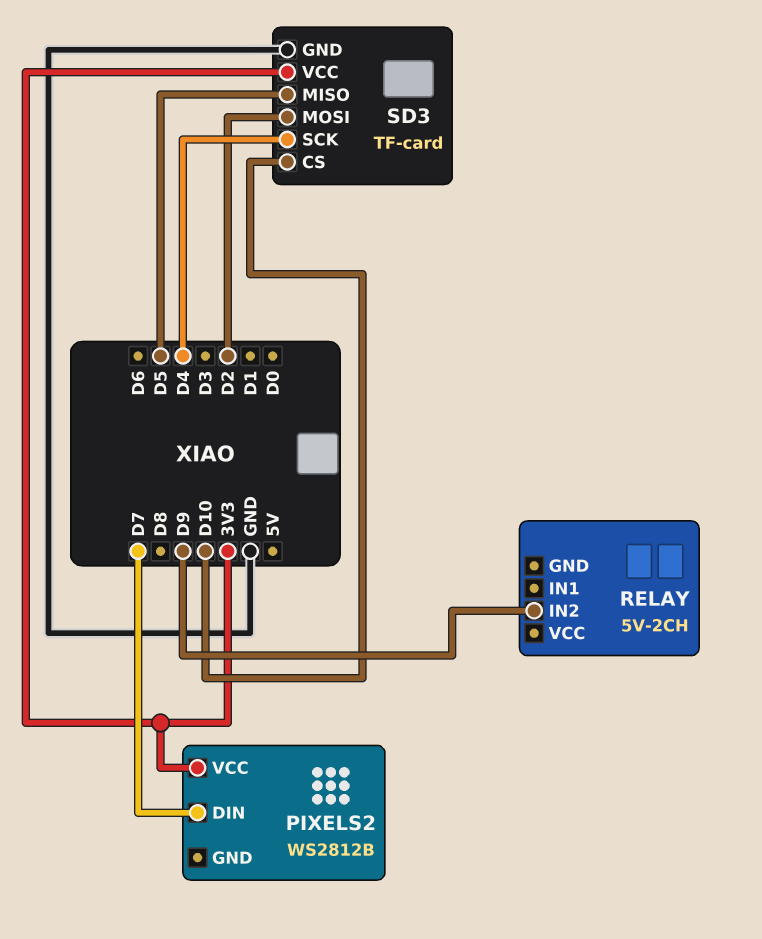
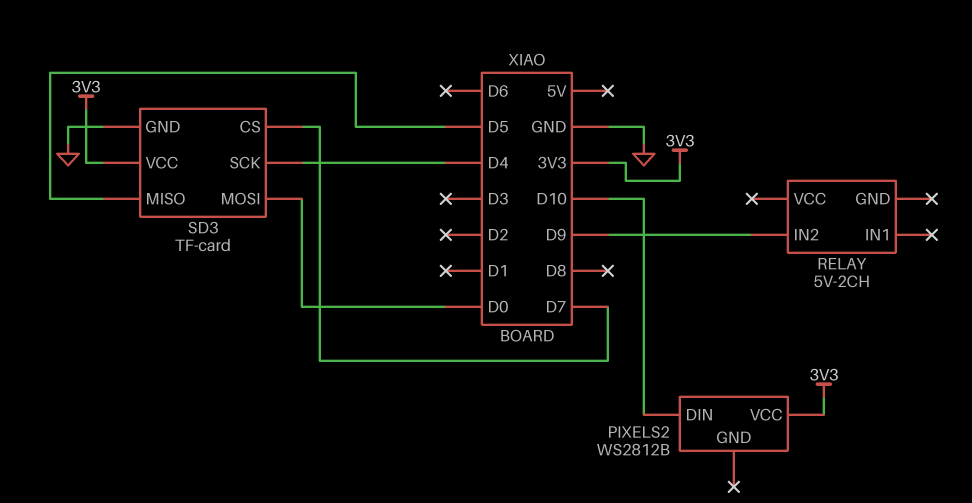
PIXELS2 pin DIN: D7 -> D10
SD3 pin CS: D10 -> D7
SD3 pin MOSI: D2 -> D0

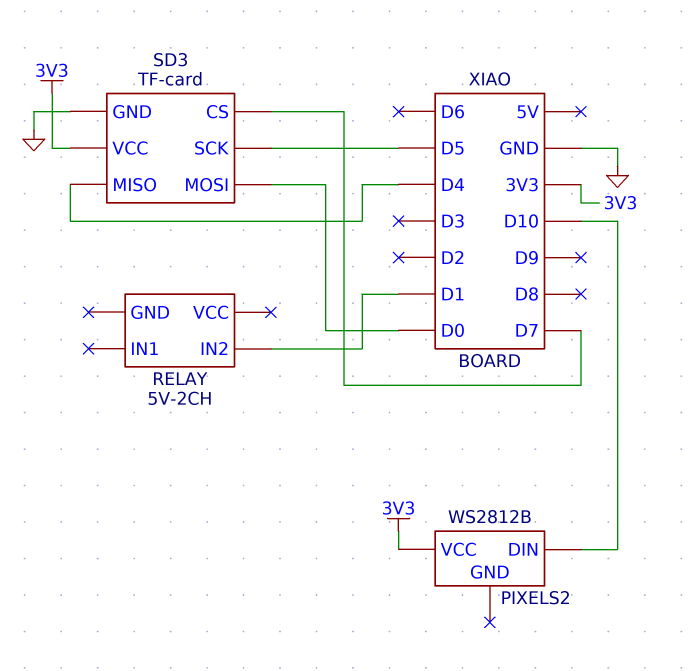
RELAY pin IN2: D9 -> D1
SD3 pin MISO: D5 -> D4
SD3 pin SCK: D4 -> D5

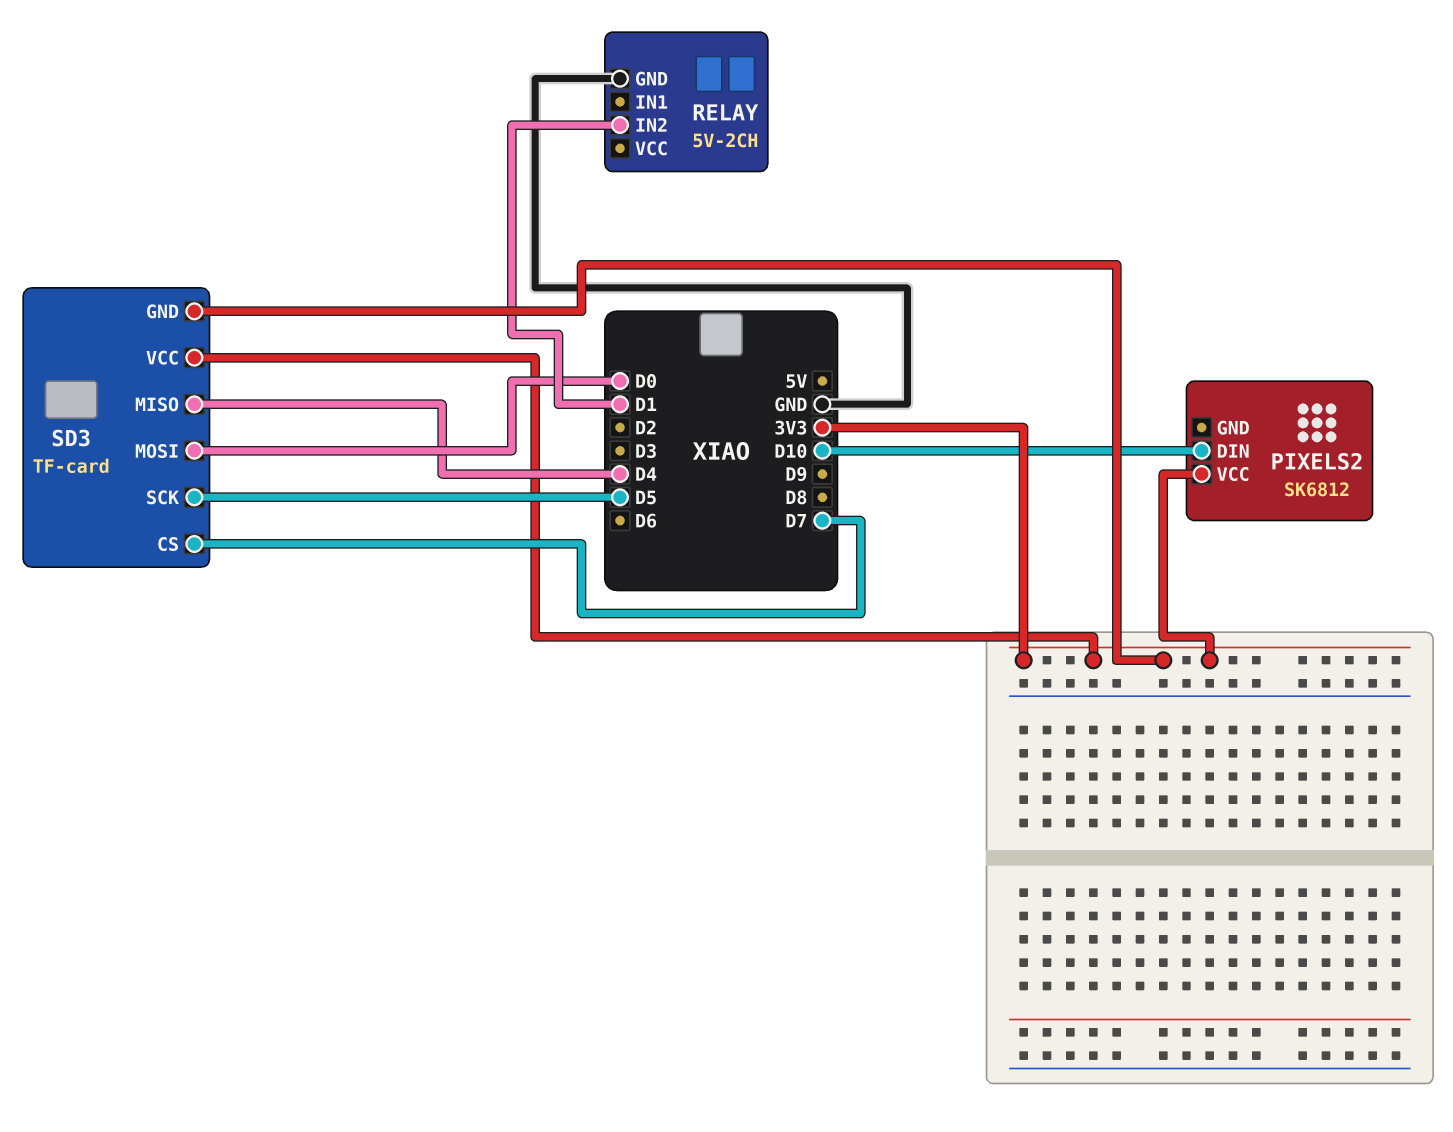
PIXELS2: WS2812B -> SK6812
RELAY pin GND: none -> GND
SD3 pin GND: GND -> 3V3

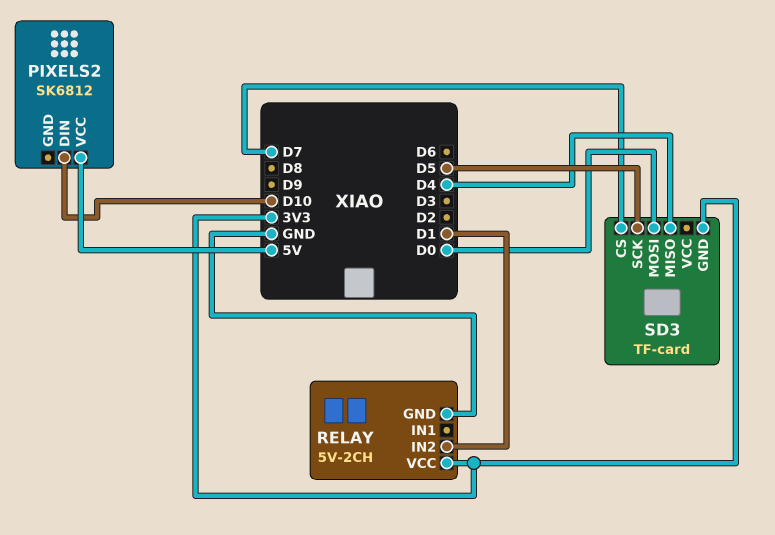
PIXELS2 pin VCC: 3V3 -> 5V
RELAY pin VCC: none -> 3V3
SD3 pin VCC: 3V3 -> none

